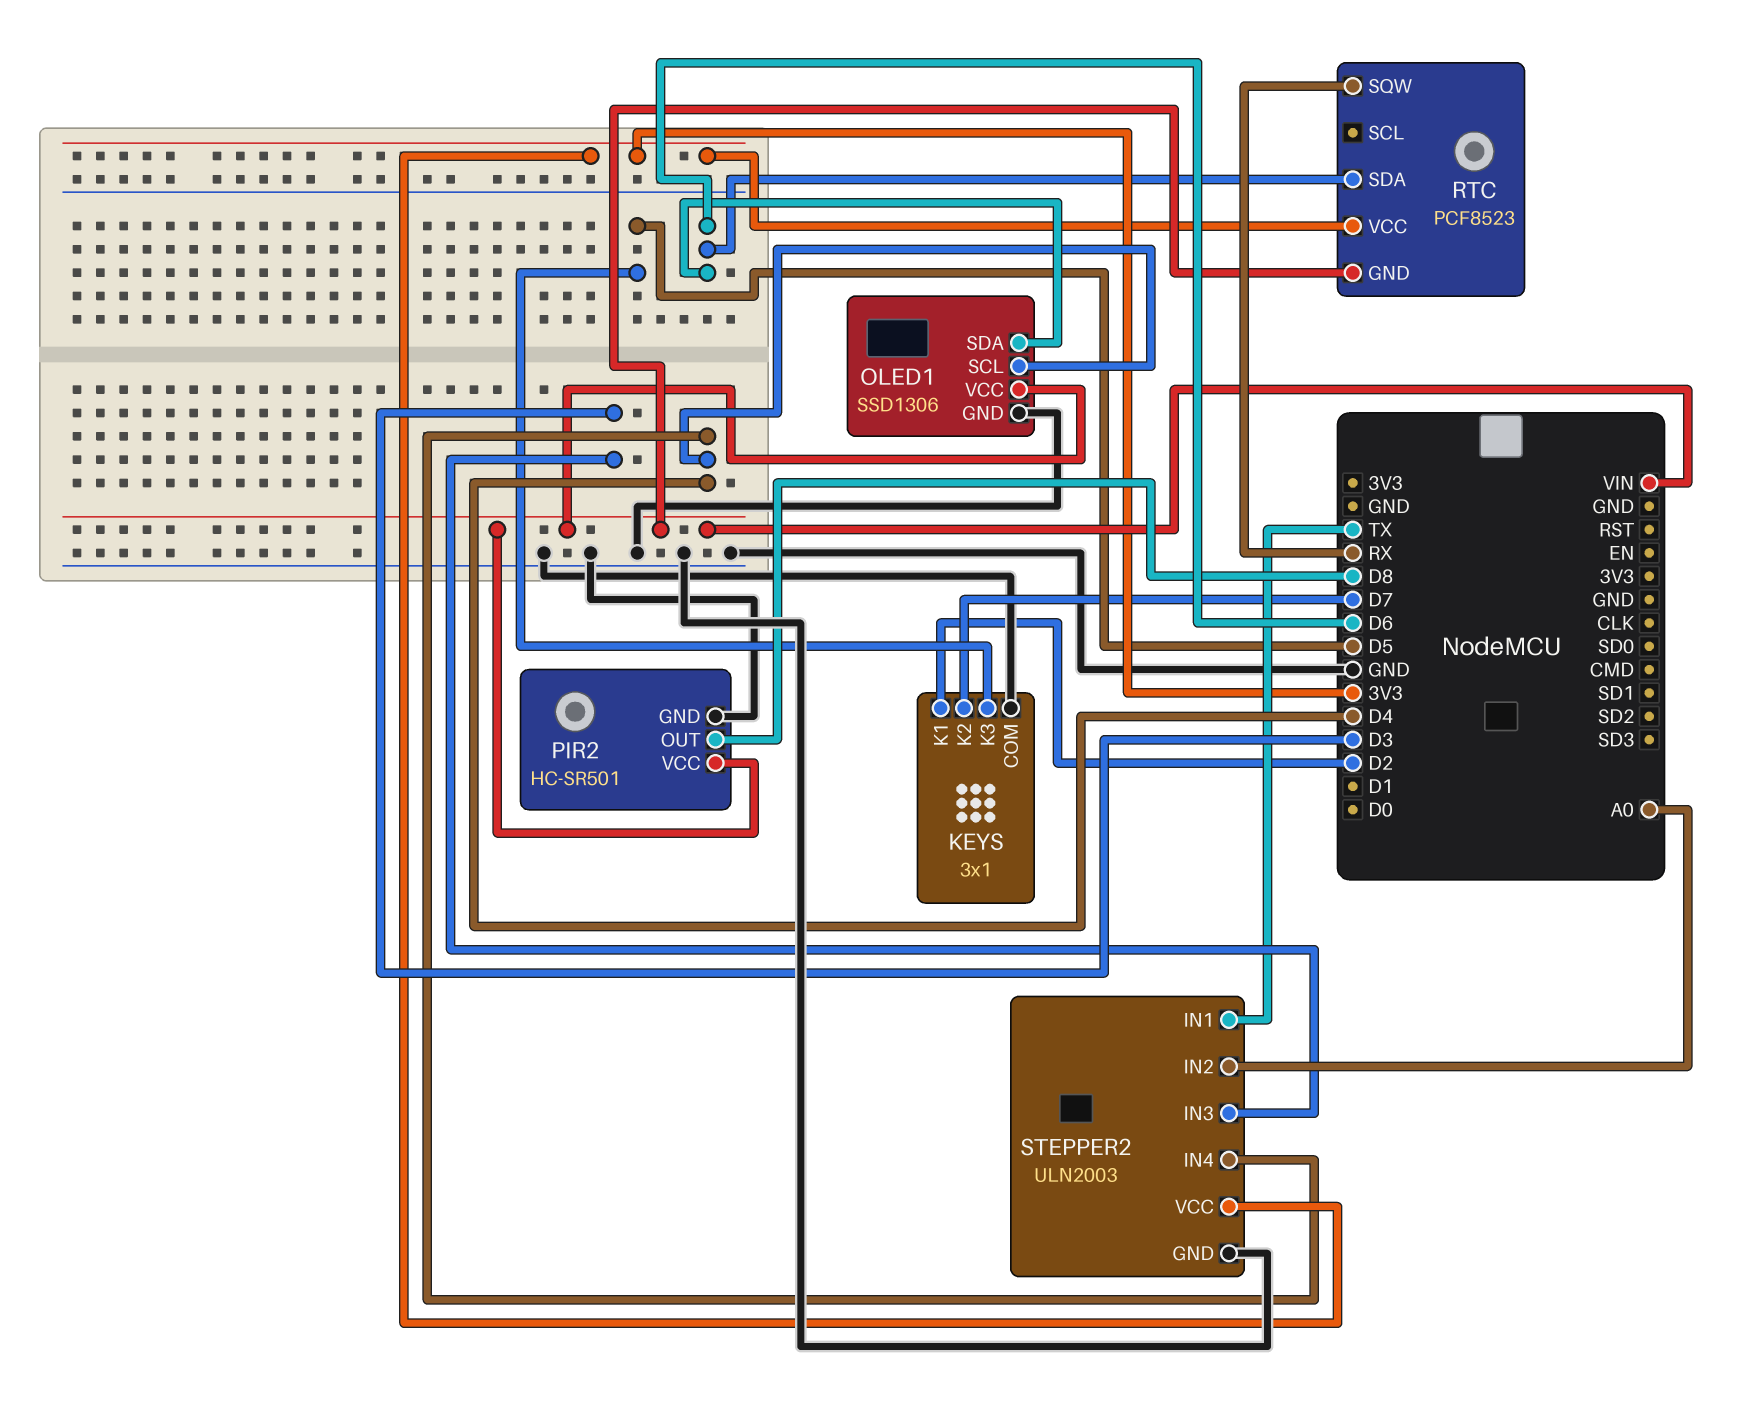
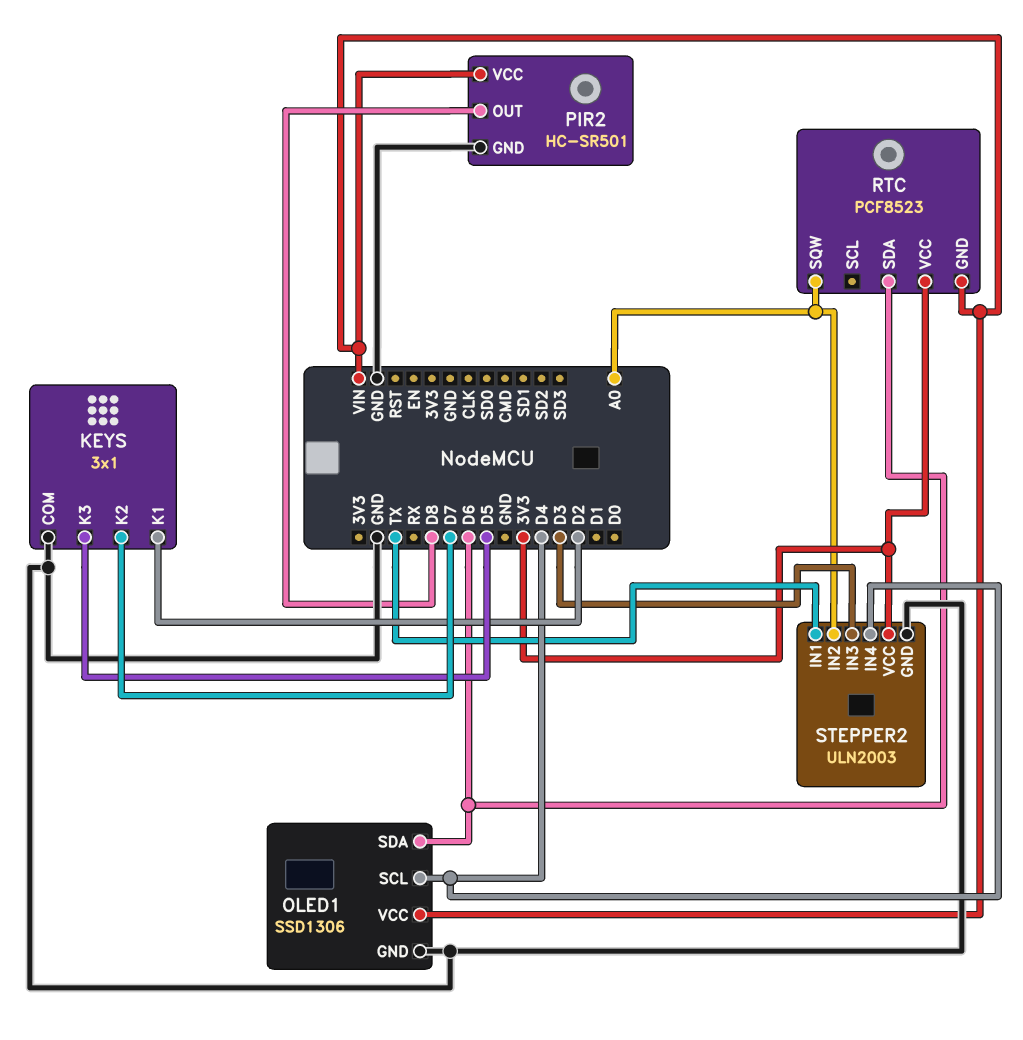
RTC pin SQW: RX -> A0

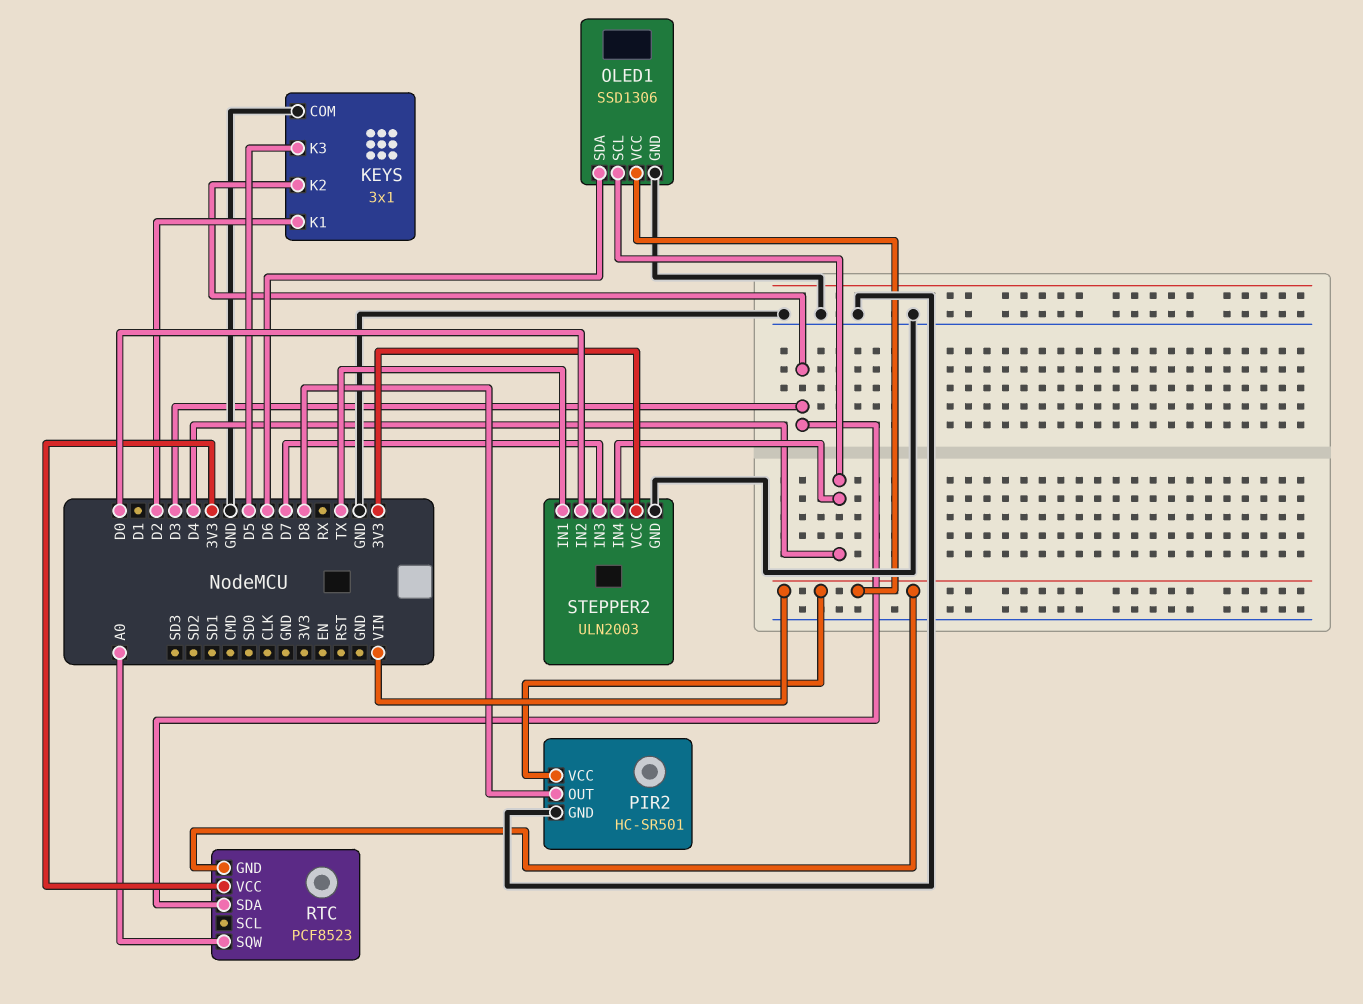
KEYS pin K2: D7 -> D3
RTC pin SDA: D6 -> D3
STEPPER2 pin IN2: A0 -> D0
STEPPER2 pin IN3: D3 -> D7

